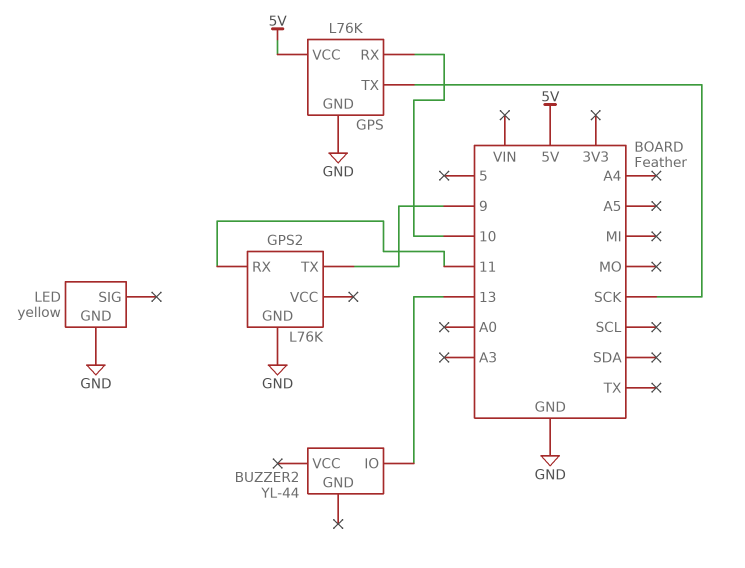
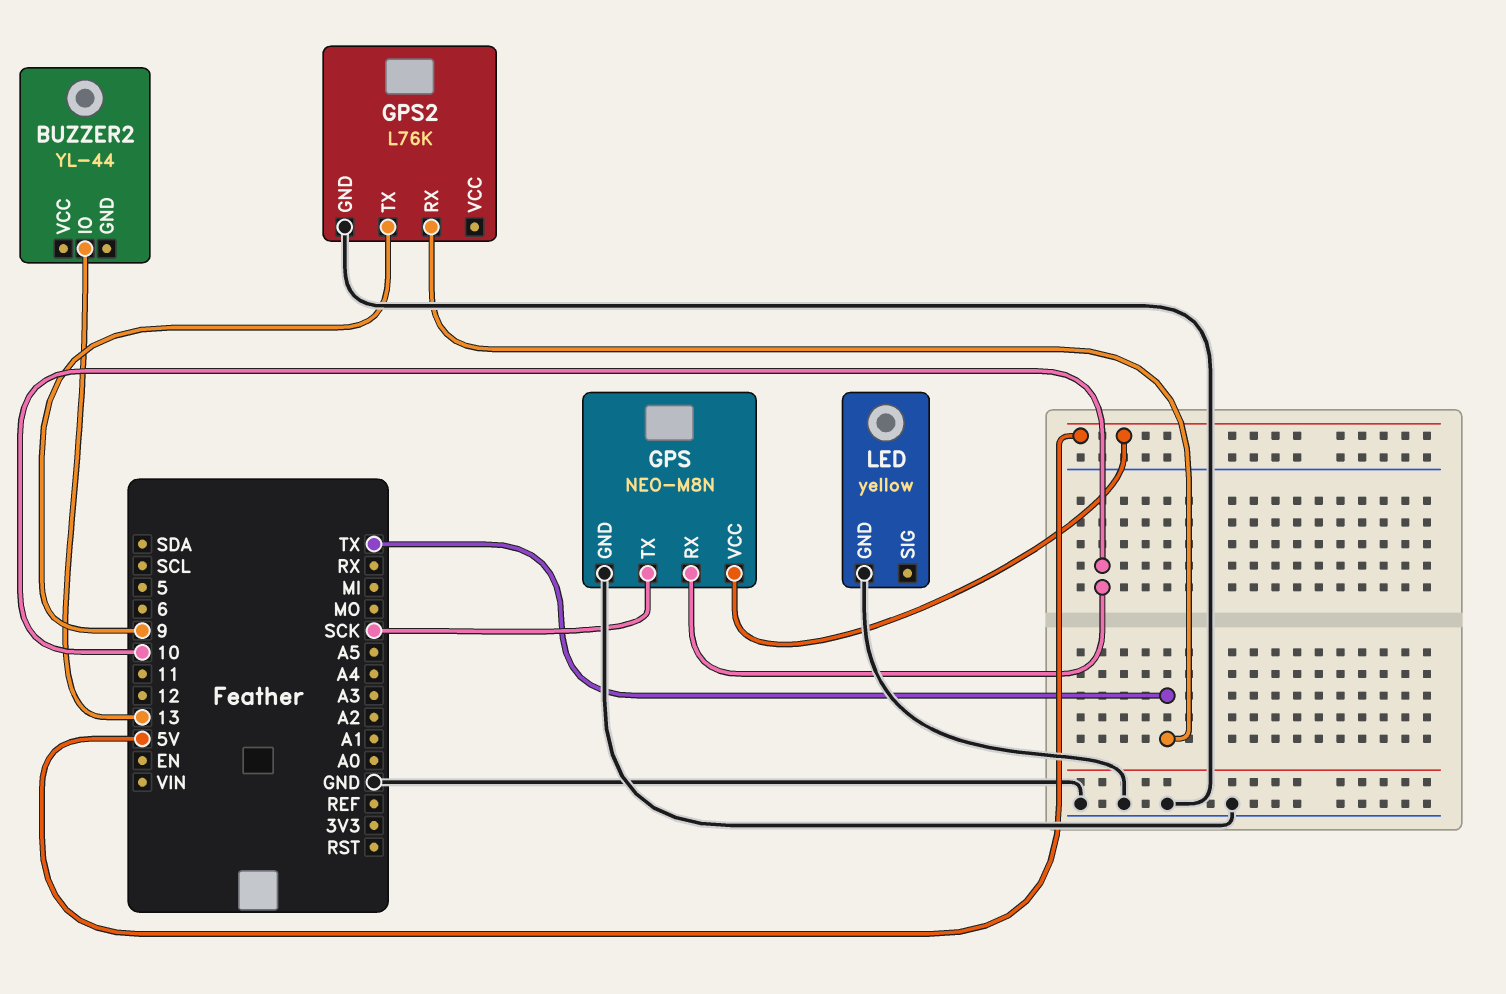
GPS: L76K -> NEO-M8N
GPS2 pin RX: 11 -> TX

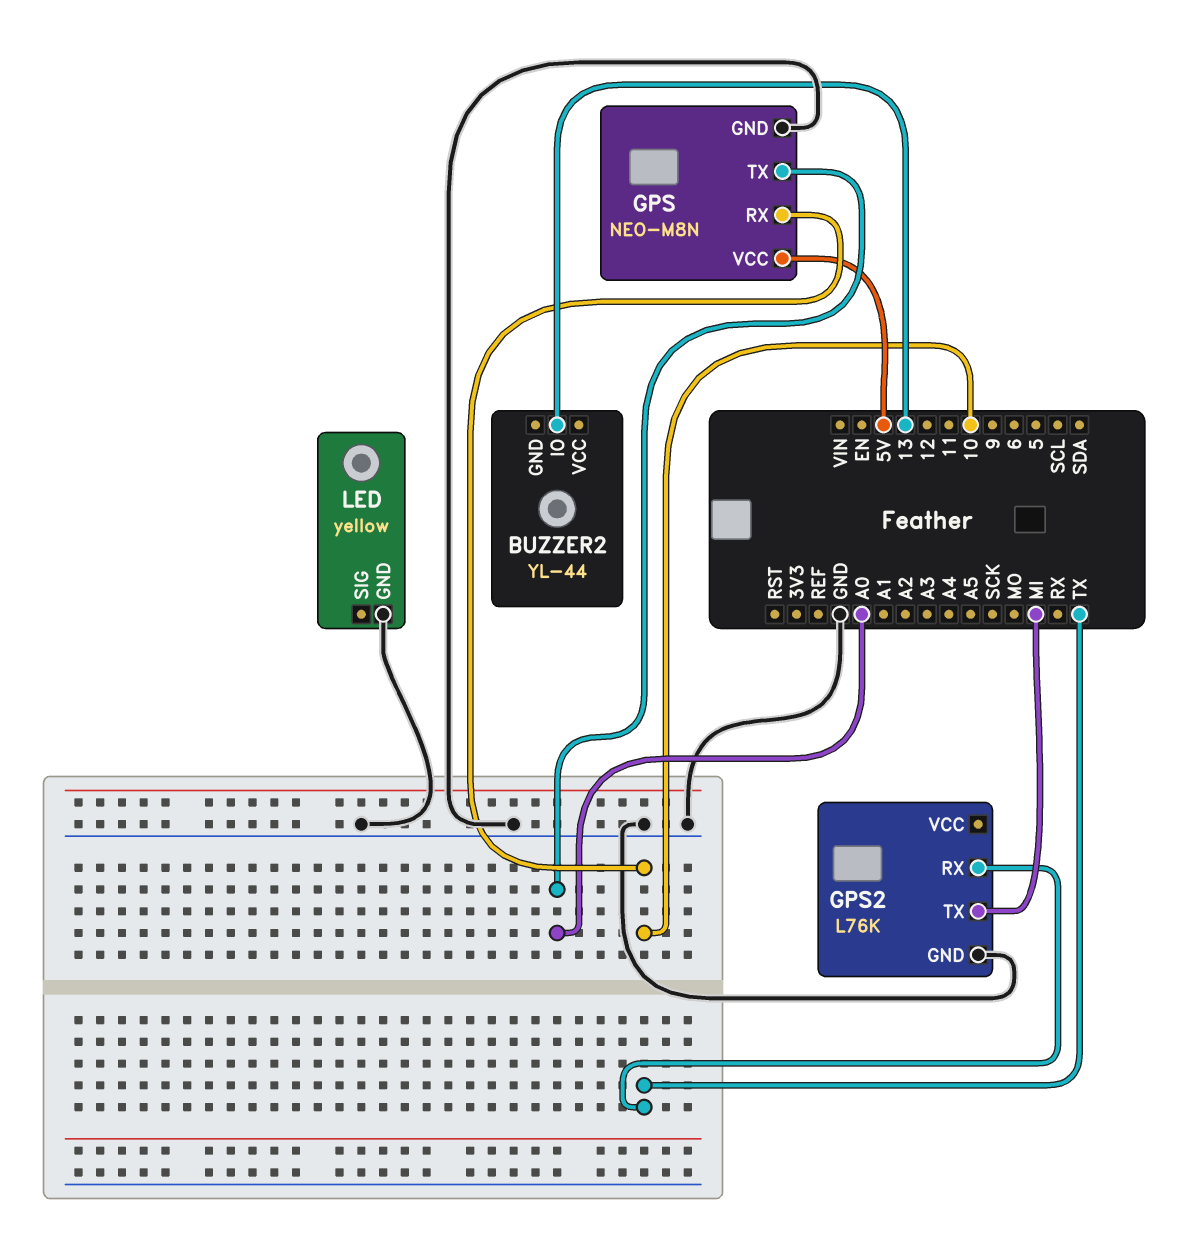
GPS pin TX: SCK -> A0
GPS2 pin TX: 9 -> MI

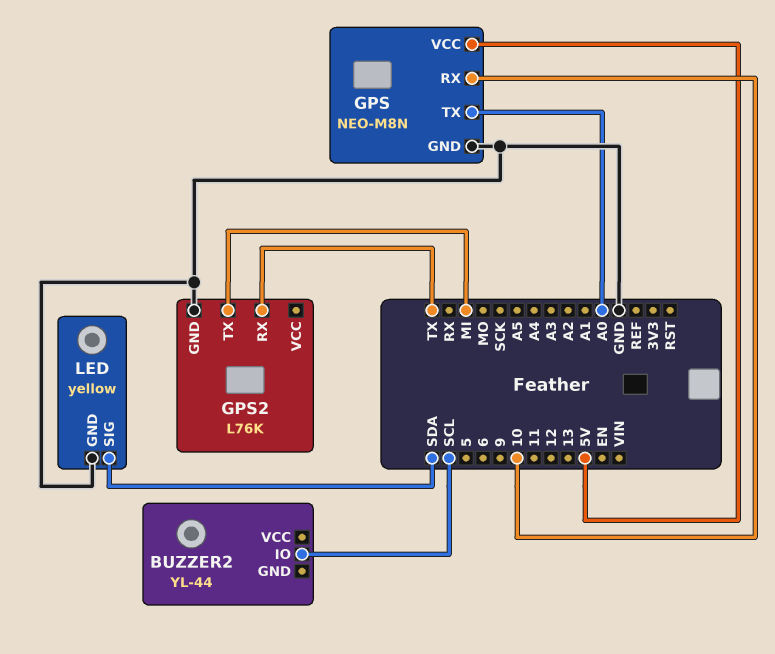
BUZZER2 pin IO: 13 -> SCL
LED pin SIG: none -> SDA

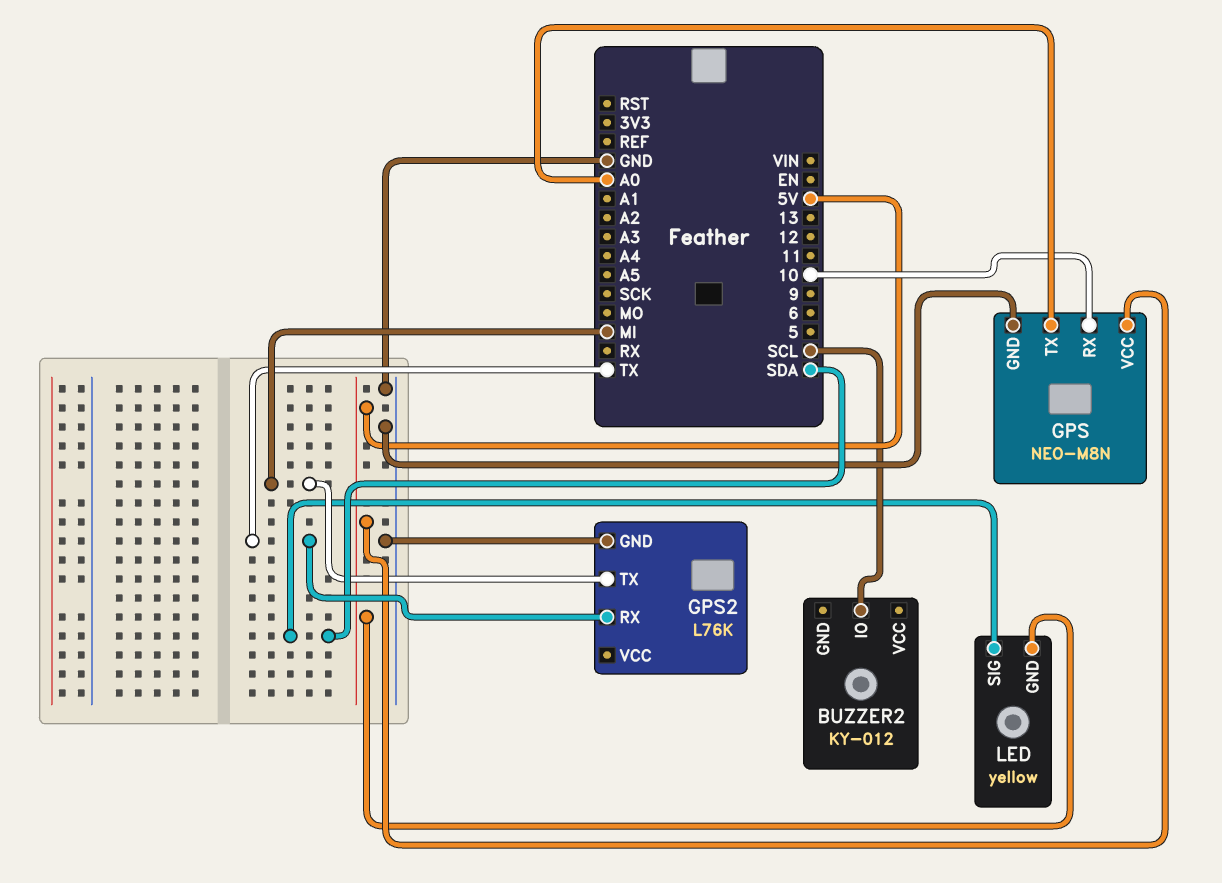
BUZZER2: YL-44 -> KY-012
LED pin GND: GND -> 5V

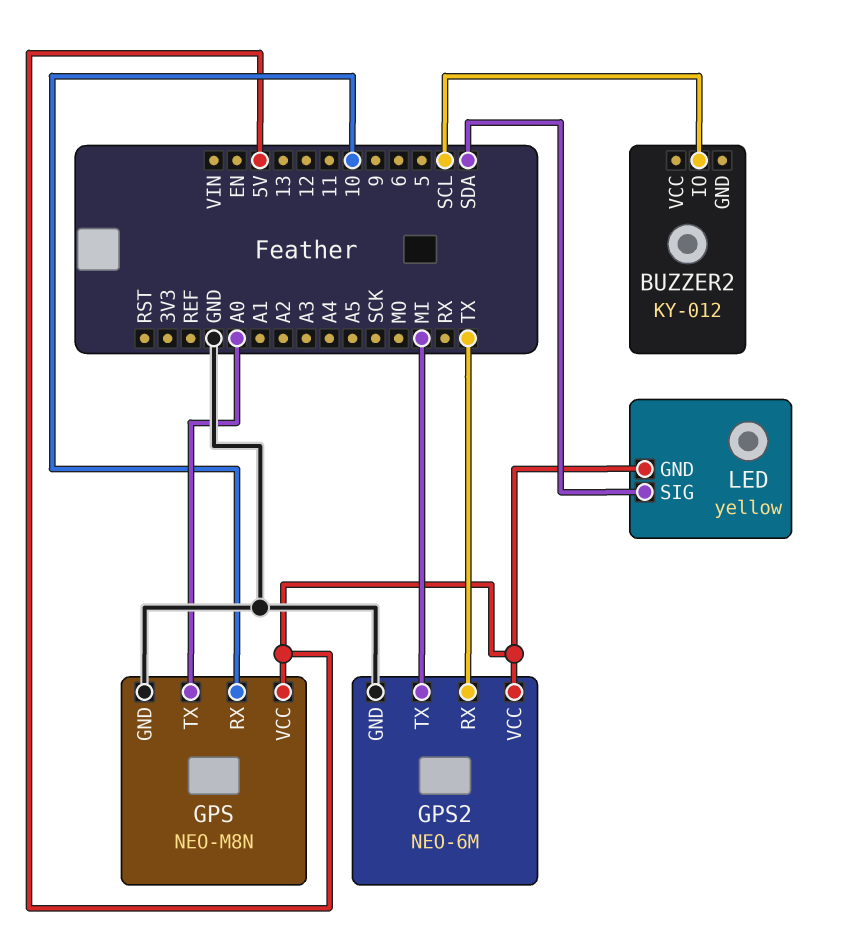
GPS2: L76K -> NEO-6M
GPS2 pin VCC: none -> 5V

